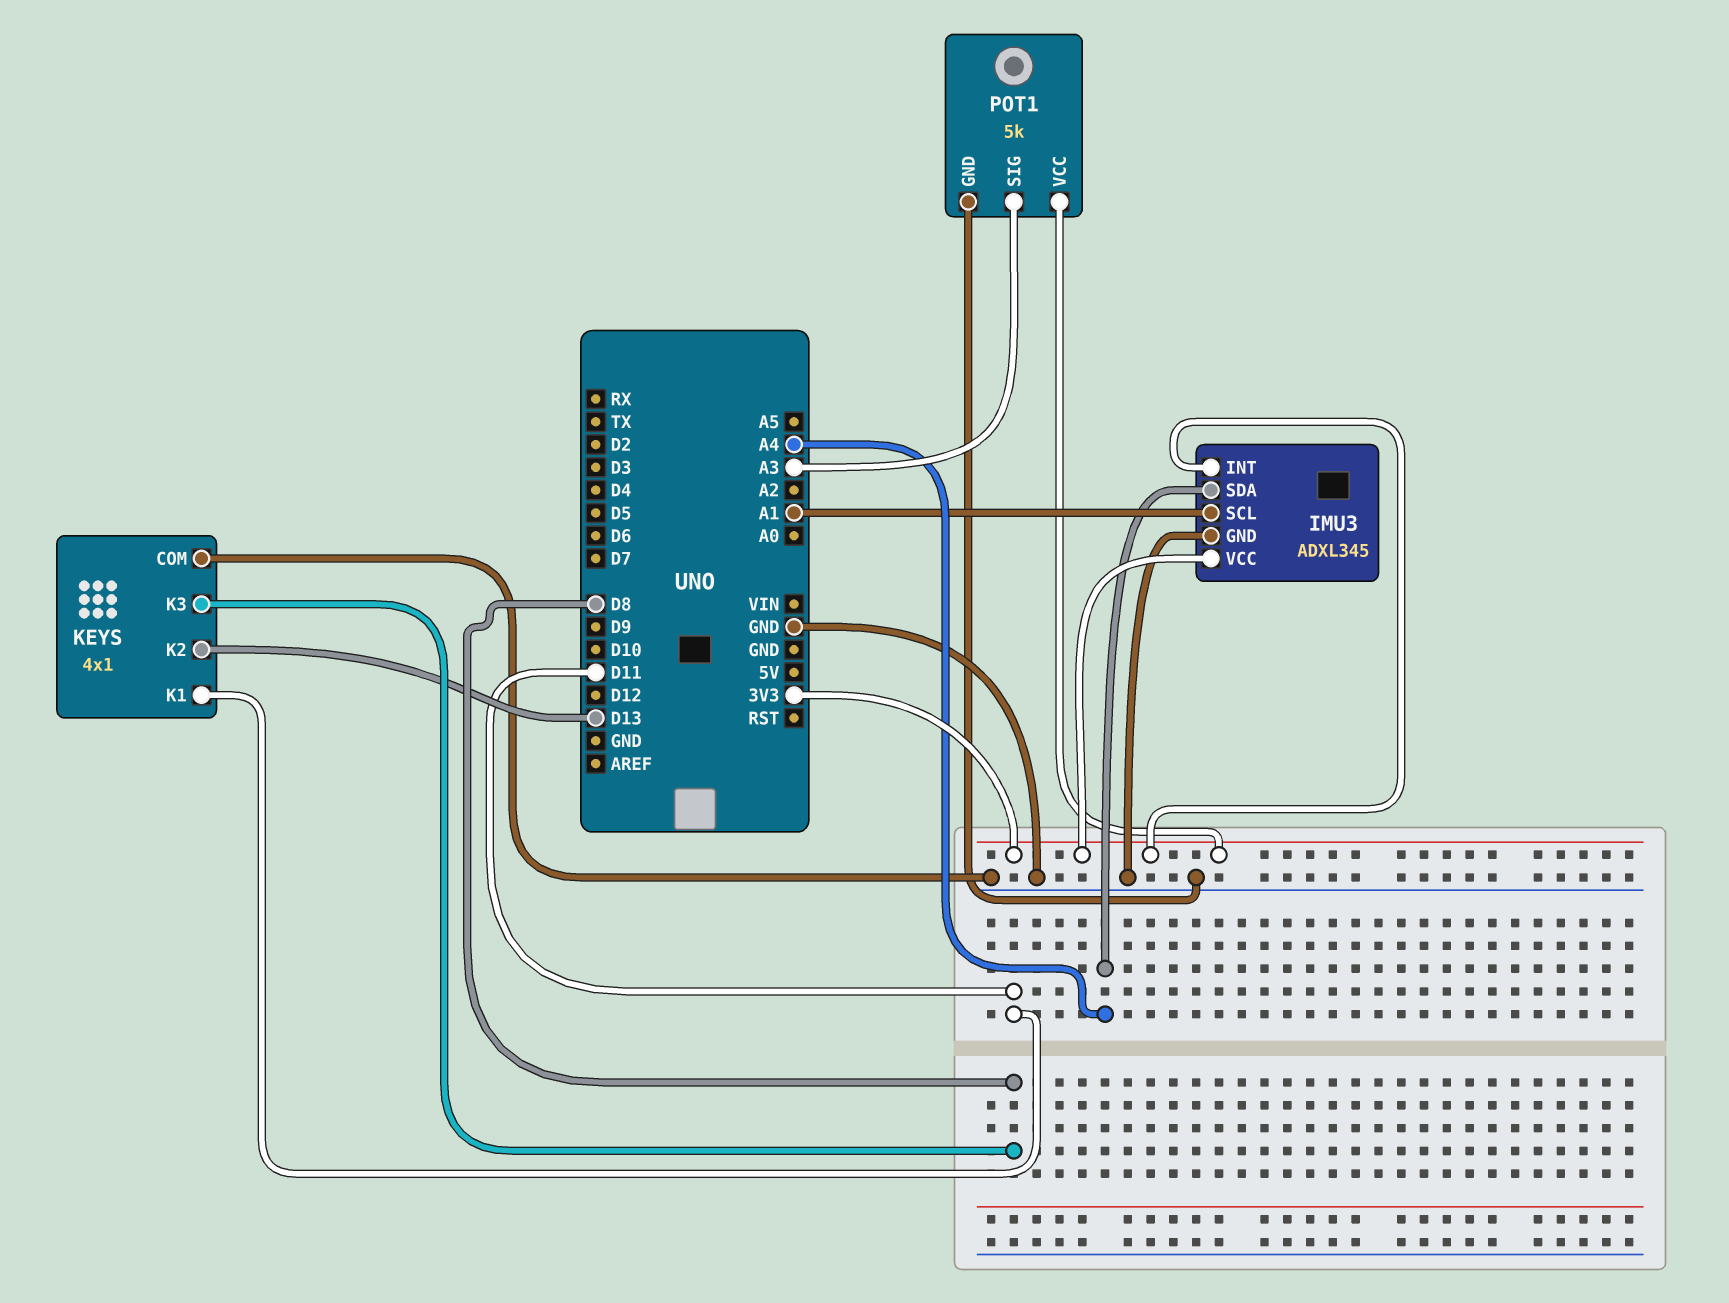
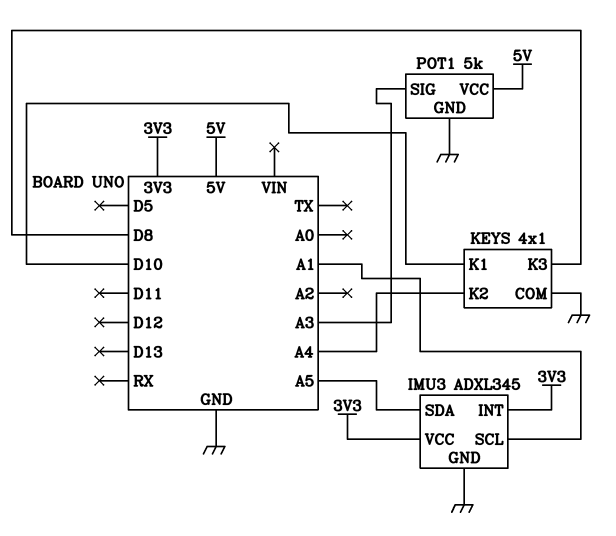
IMU3 pin SDA: A4 -> A5
KEYS pin K1: D11 -> D10
KEYS pin K2: D13 -> A4
POT1 pin VCC: 3V3 -> 5V

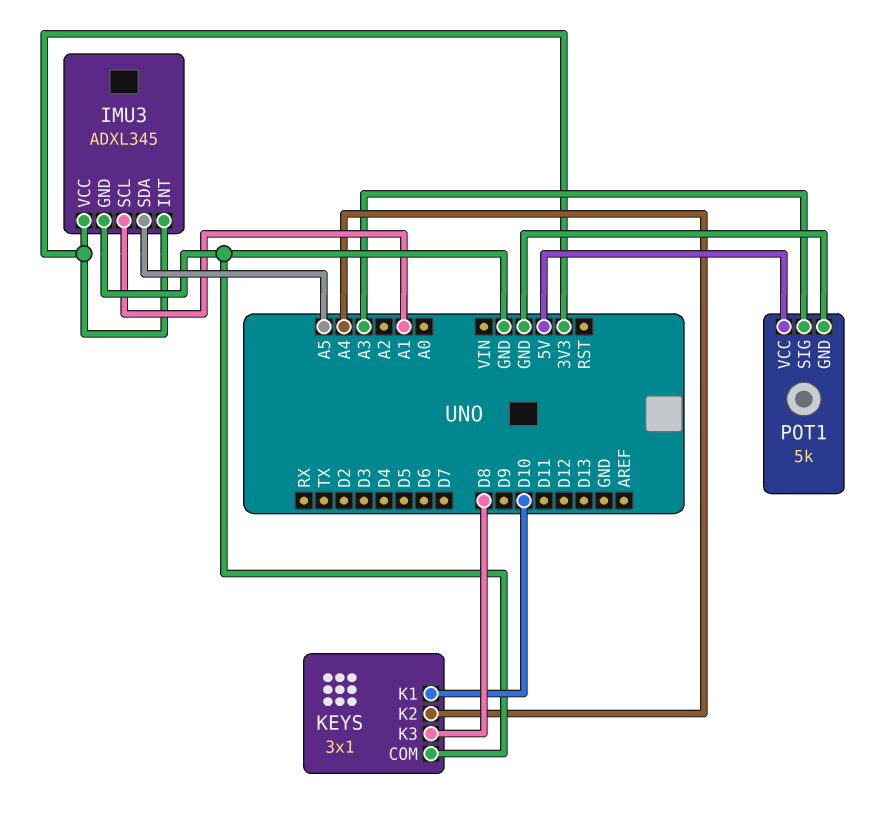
KEYS: 4x1 -> 3x1

